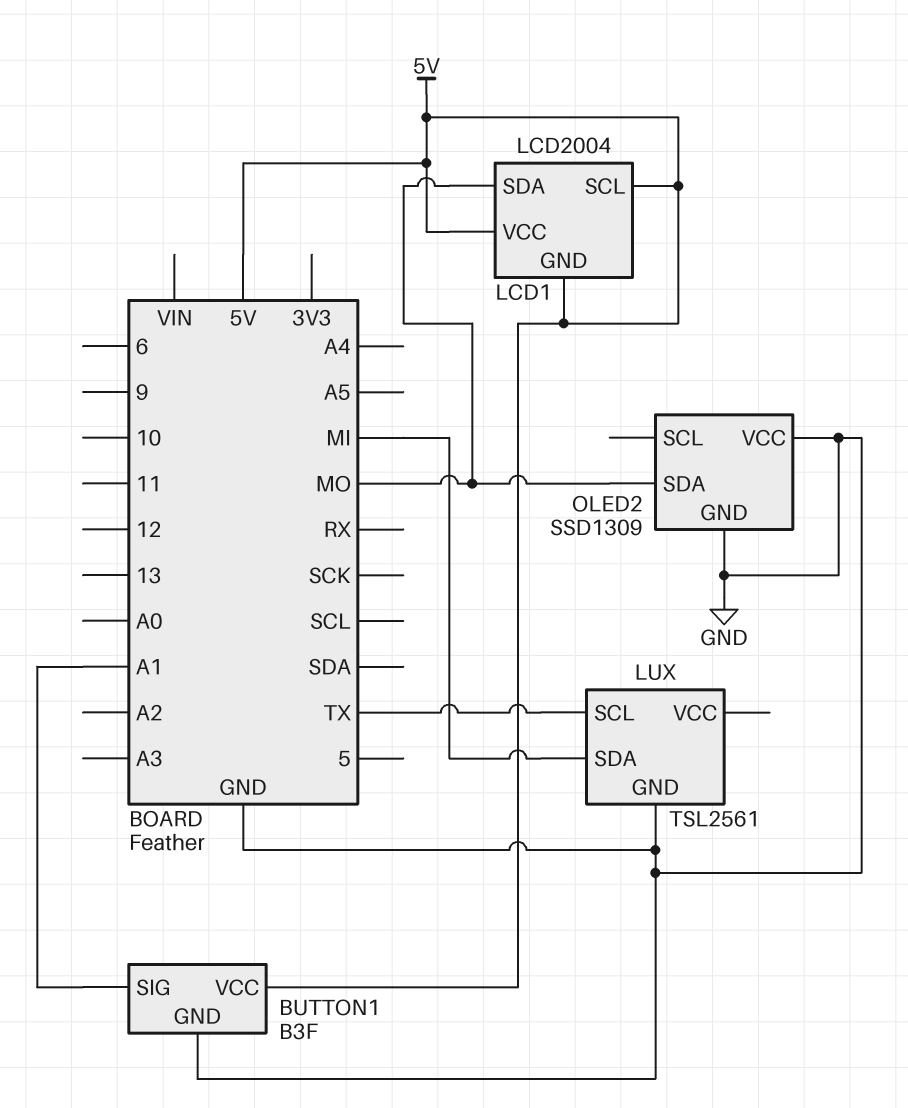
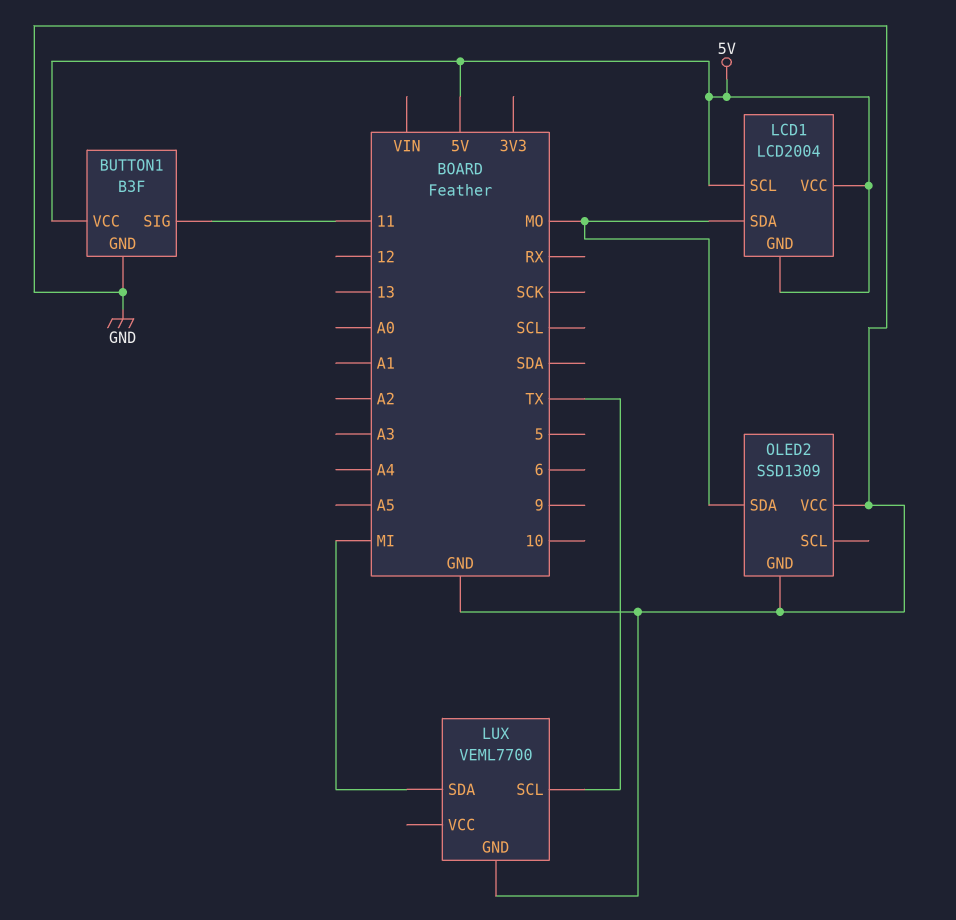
BUTTON1 pin SIG: A1 -> 11
LUX: TSL2561 -> VEML7700

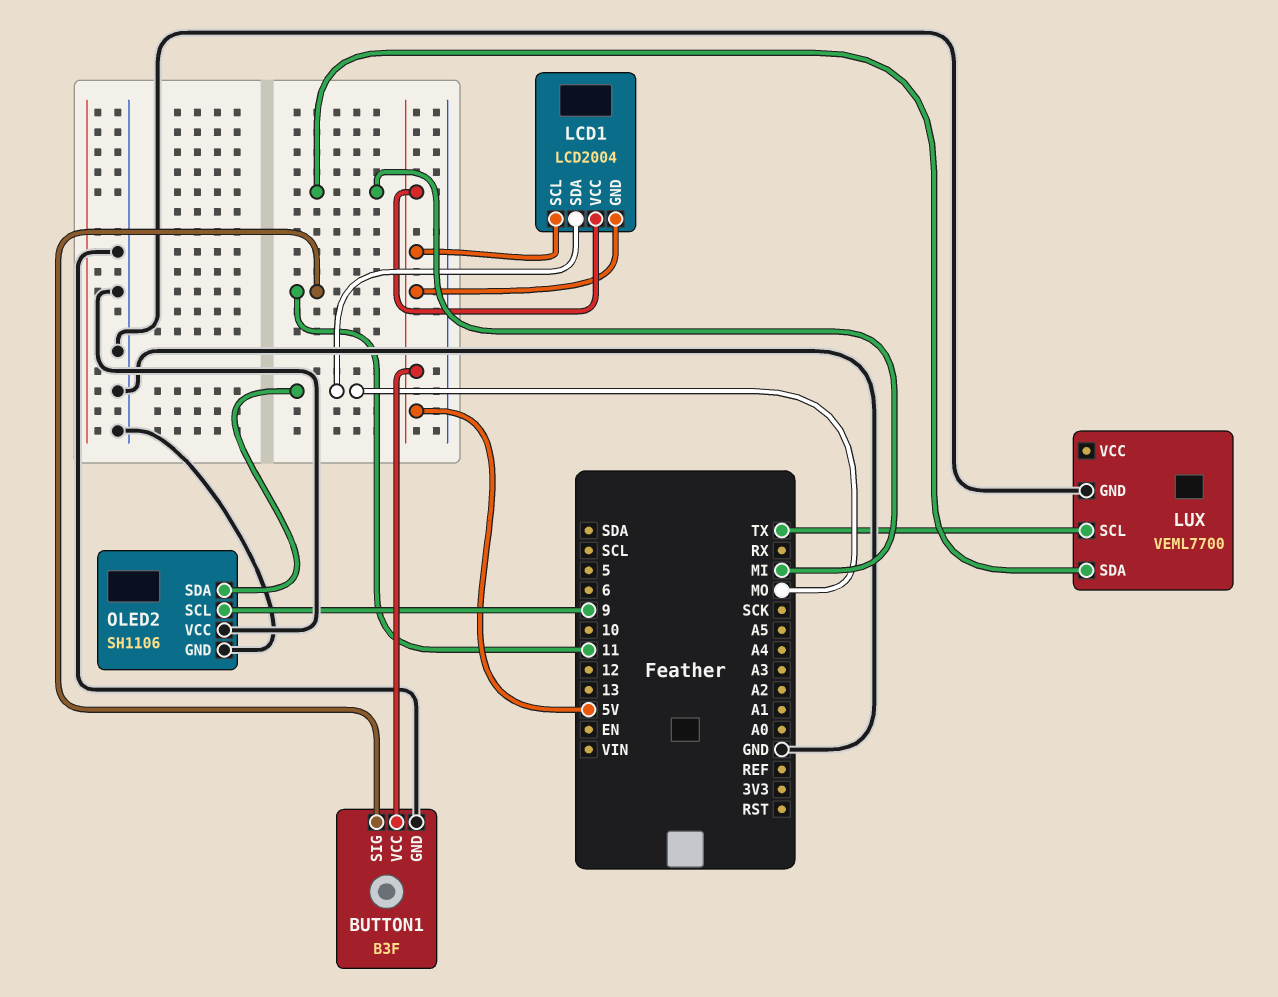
OLED2: SSD1309 -> SH1106
OLED2 pin SCL: none -> 9

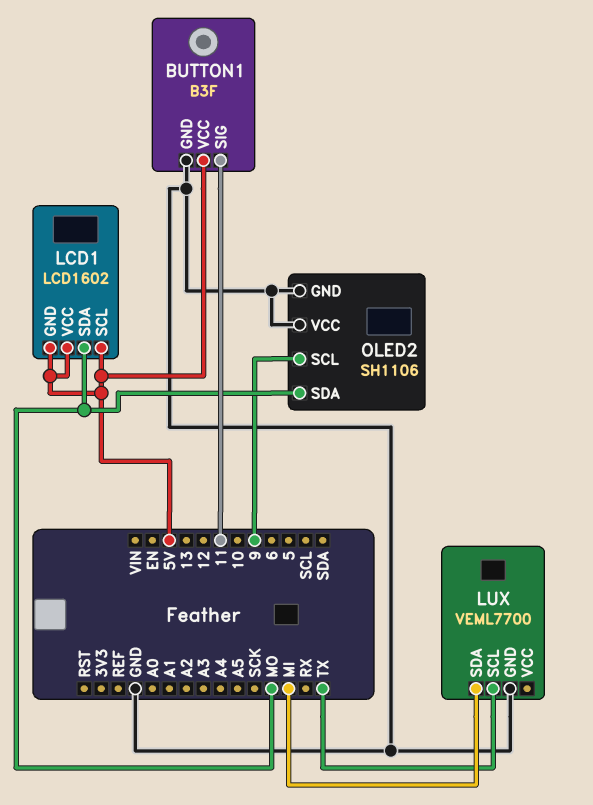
LCD1: LCD2004 -> LCD1602

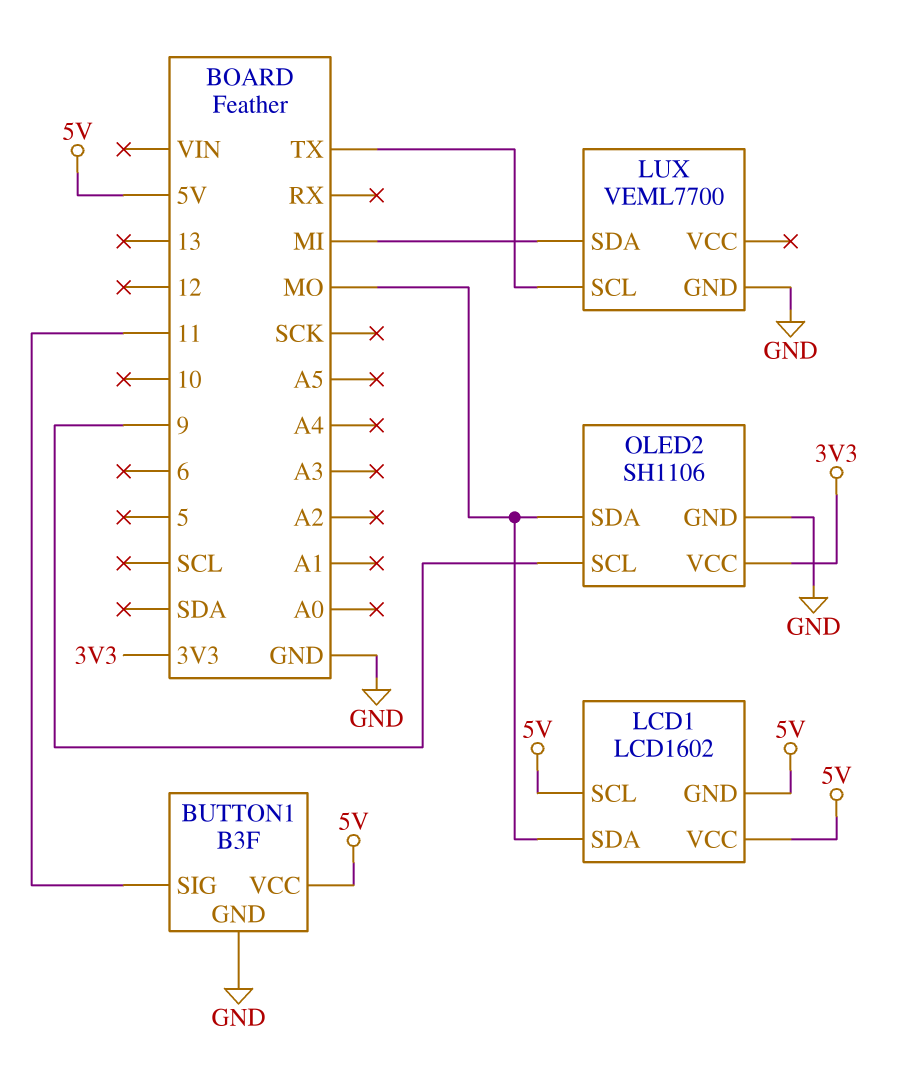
OLED2 pin VCC: GND -> 3V3

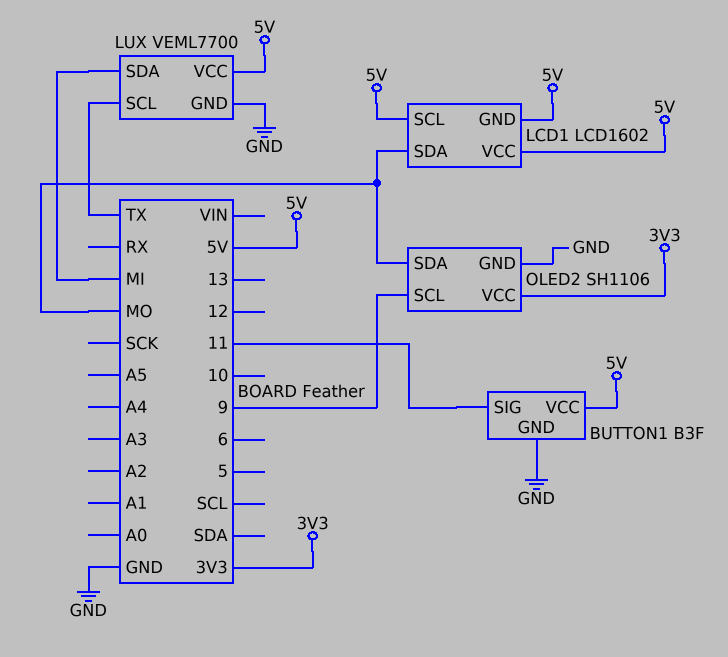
LUX pin VCC: none -> 5V

